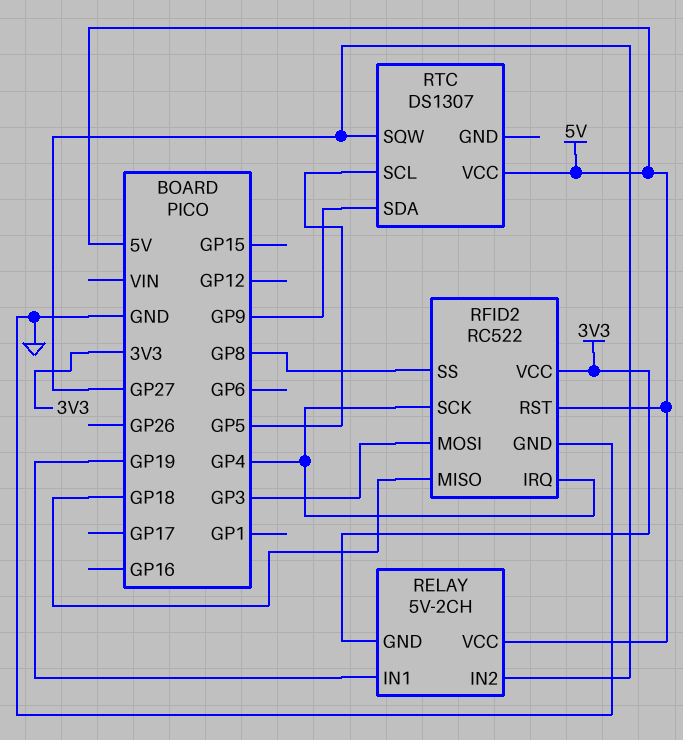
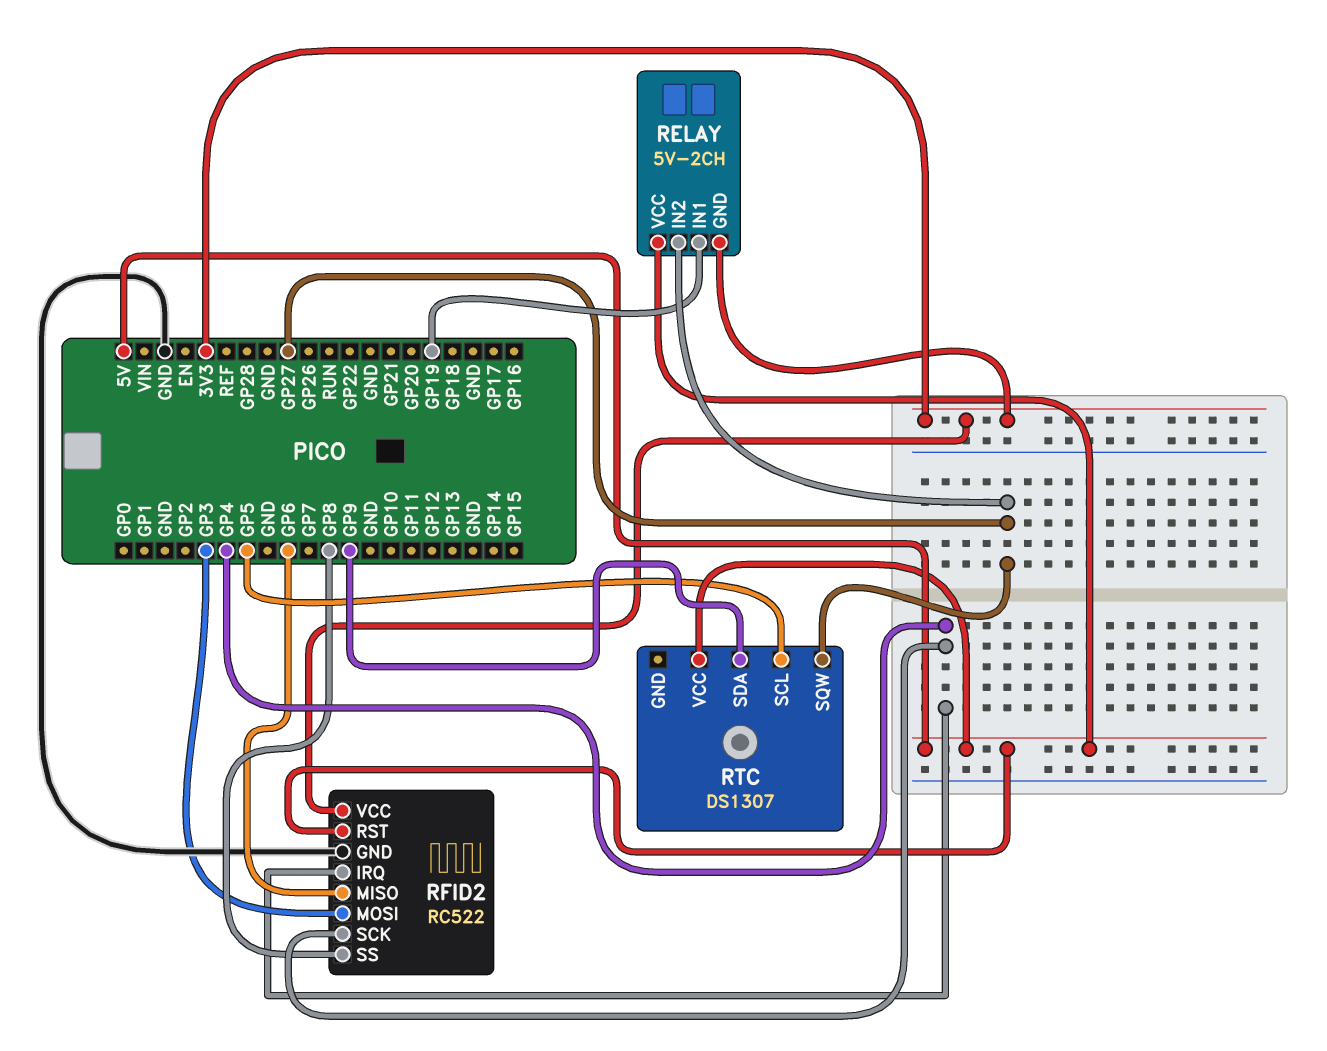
RFID2 pin MISO: GP18 -> GP6

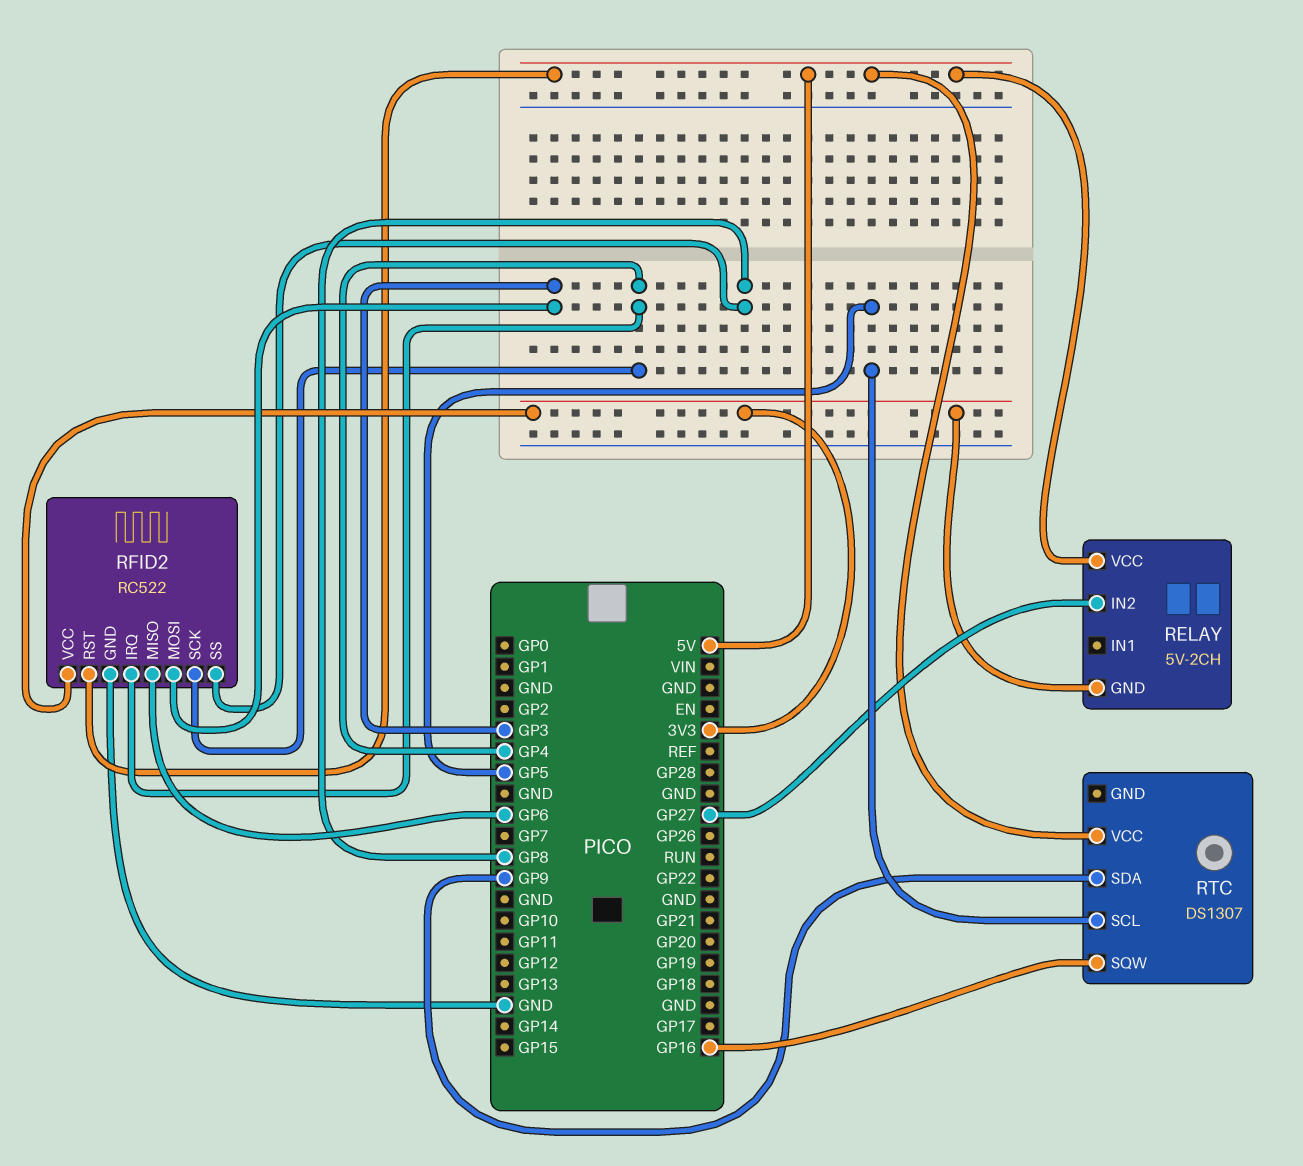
RELAY pin IN1: GP19 -> none
RTC pin SQW: GP27 -> GP16

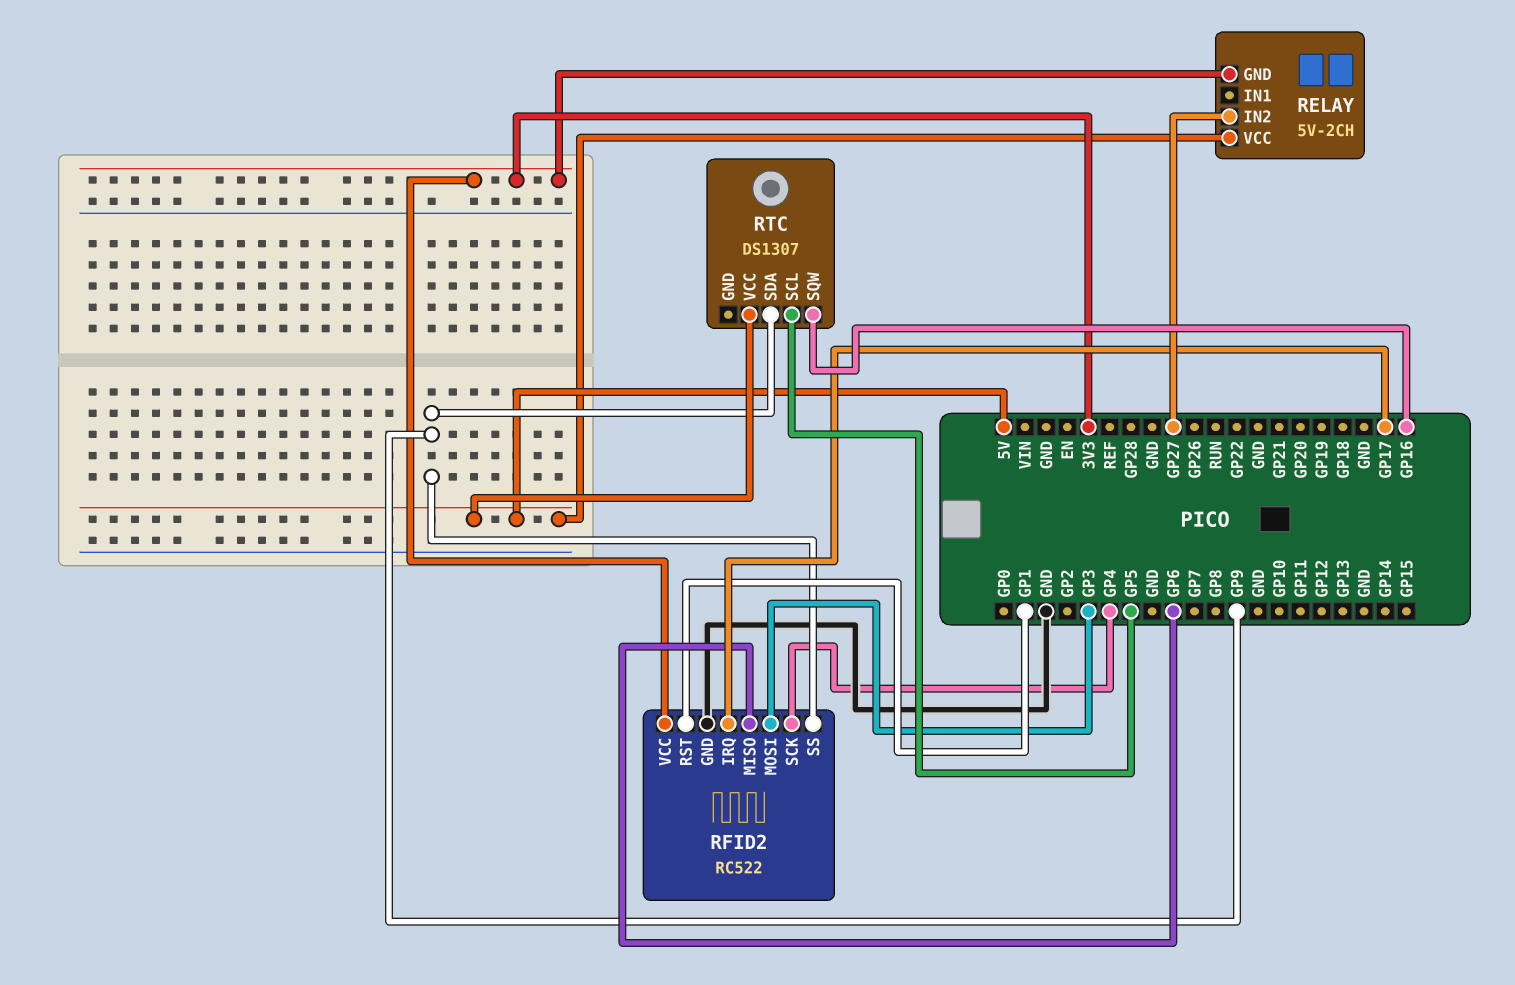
RFID2 pin IRQ: GP4 -> GP17
RFID2 pin RST: 5V -> GP1
RFID2 pin SS: GP8 -> GP9

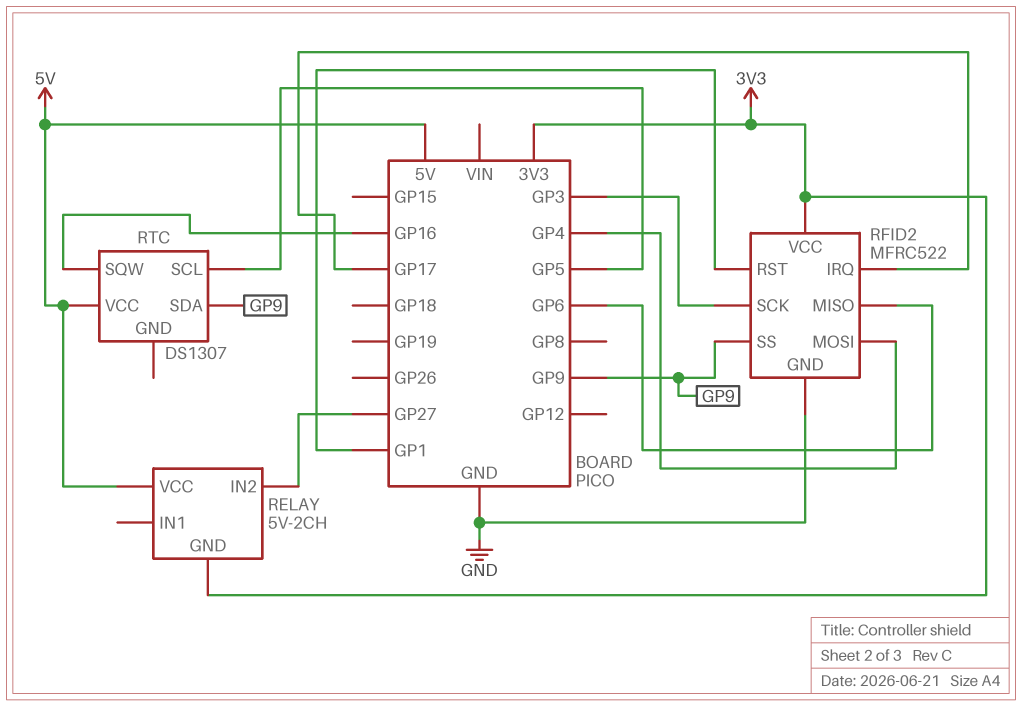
RFID2: RC522 -> MFRC522
RFID2 pin MOSI: GP3 -> GP4
RFID2 pin SCK: GP4 -> GP3

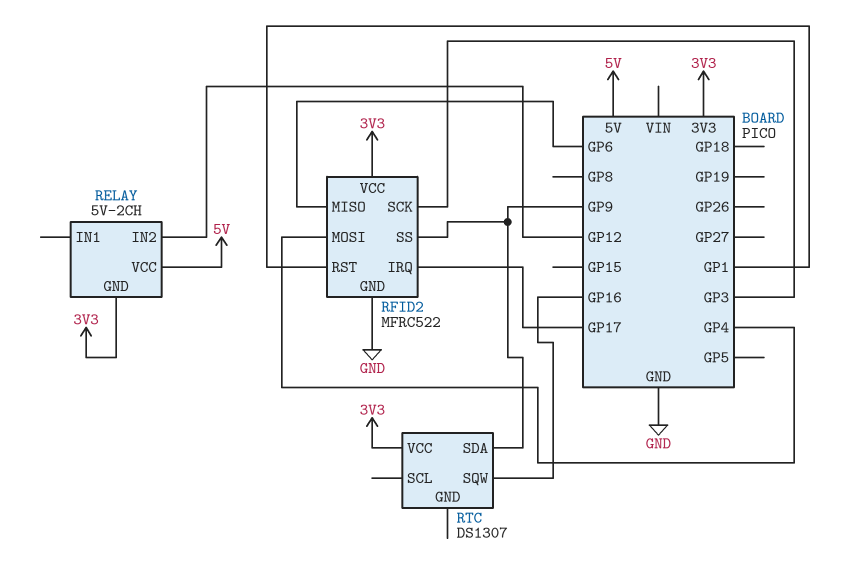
RELAY pin IN2: GP27 -> GP12
RTC pin SCL: GP5 -> none
RTC pin VCC: 5V -> 3V3

